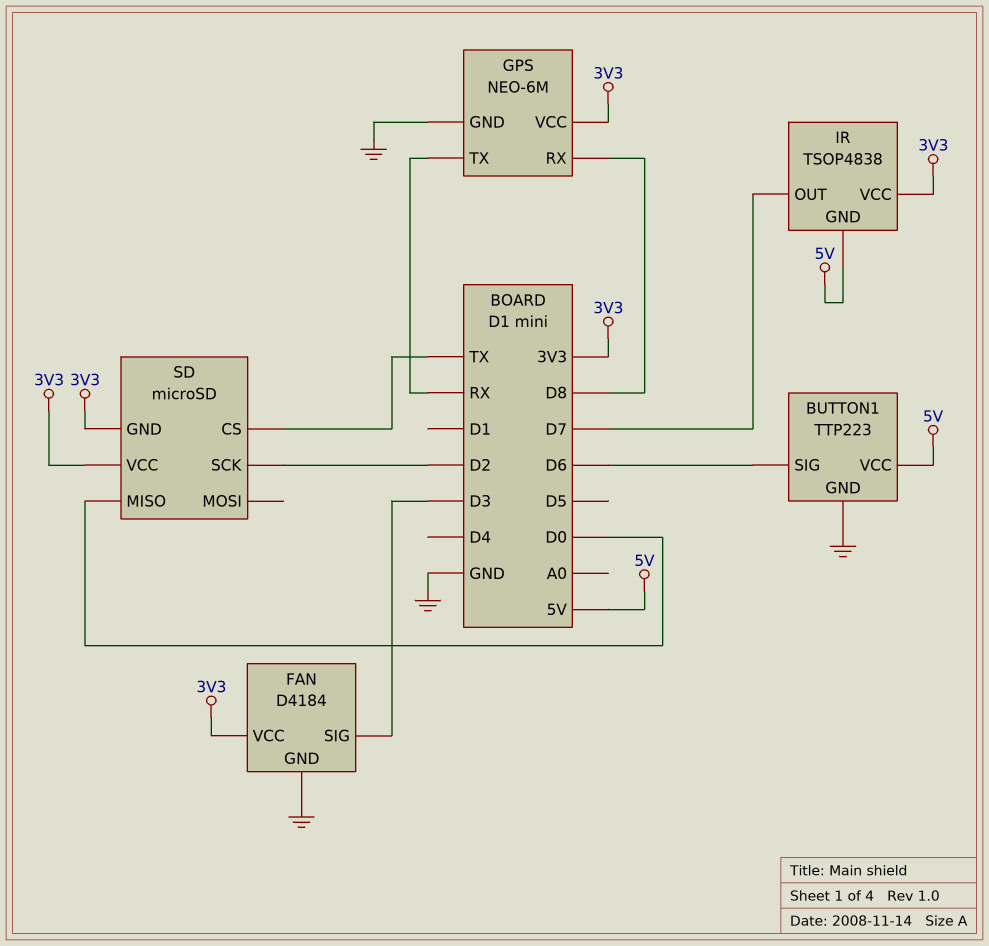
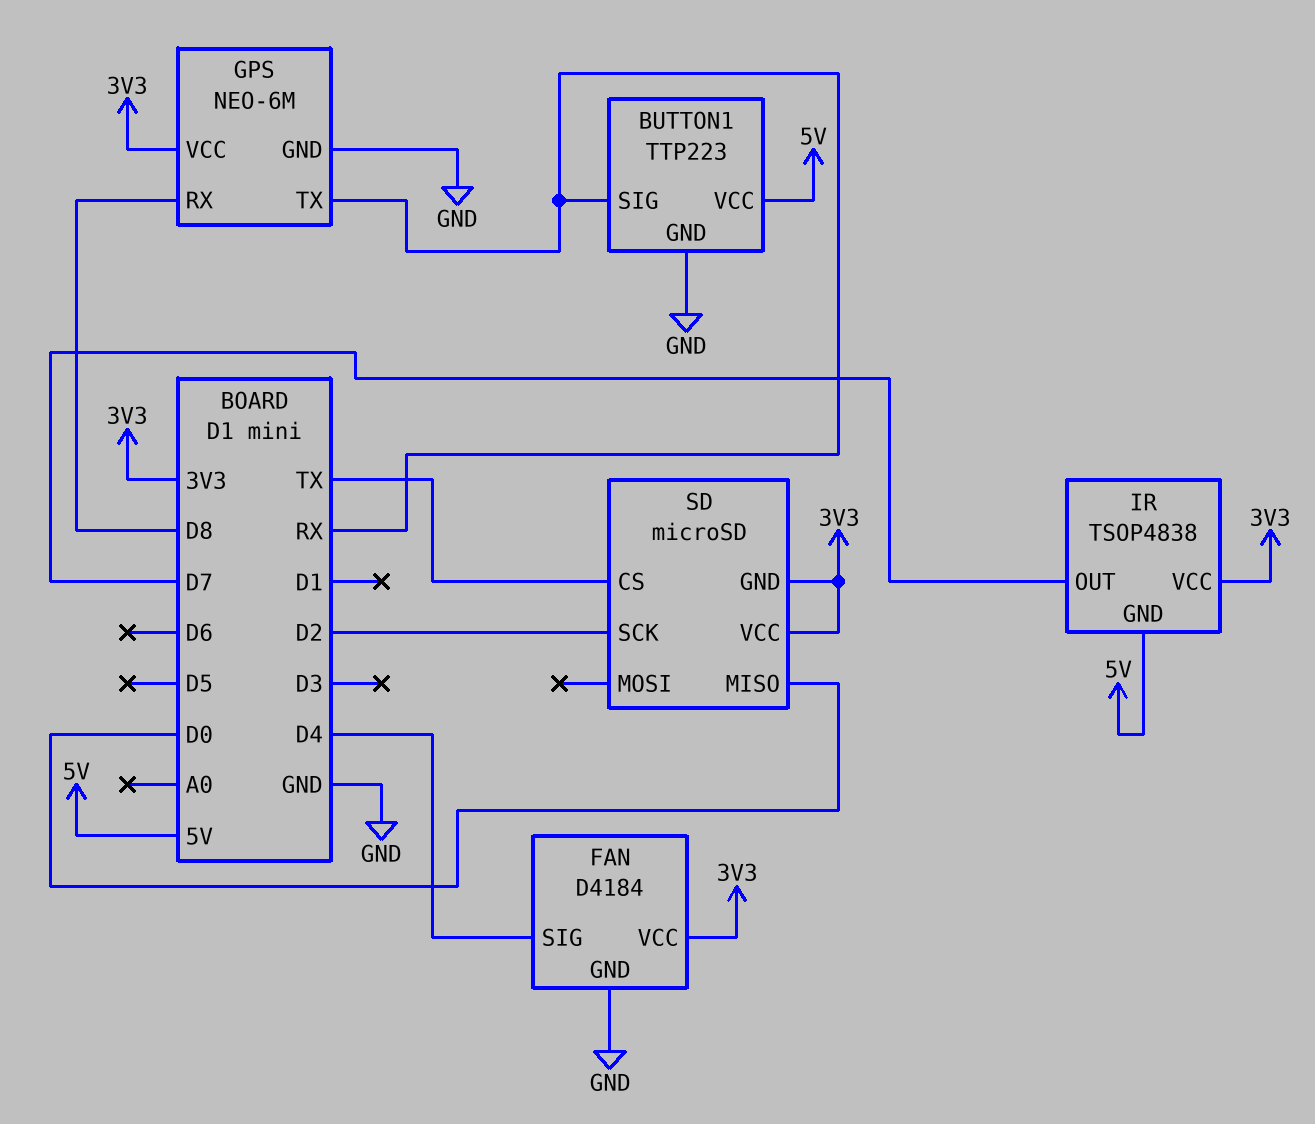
BUTTON1 pin SIG: D6 -> RX
FAN pin SIG: D3 -> D4

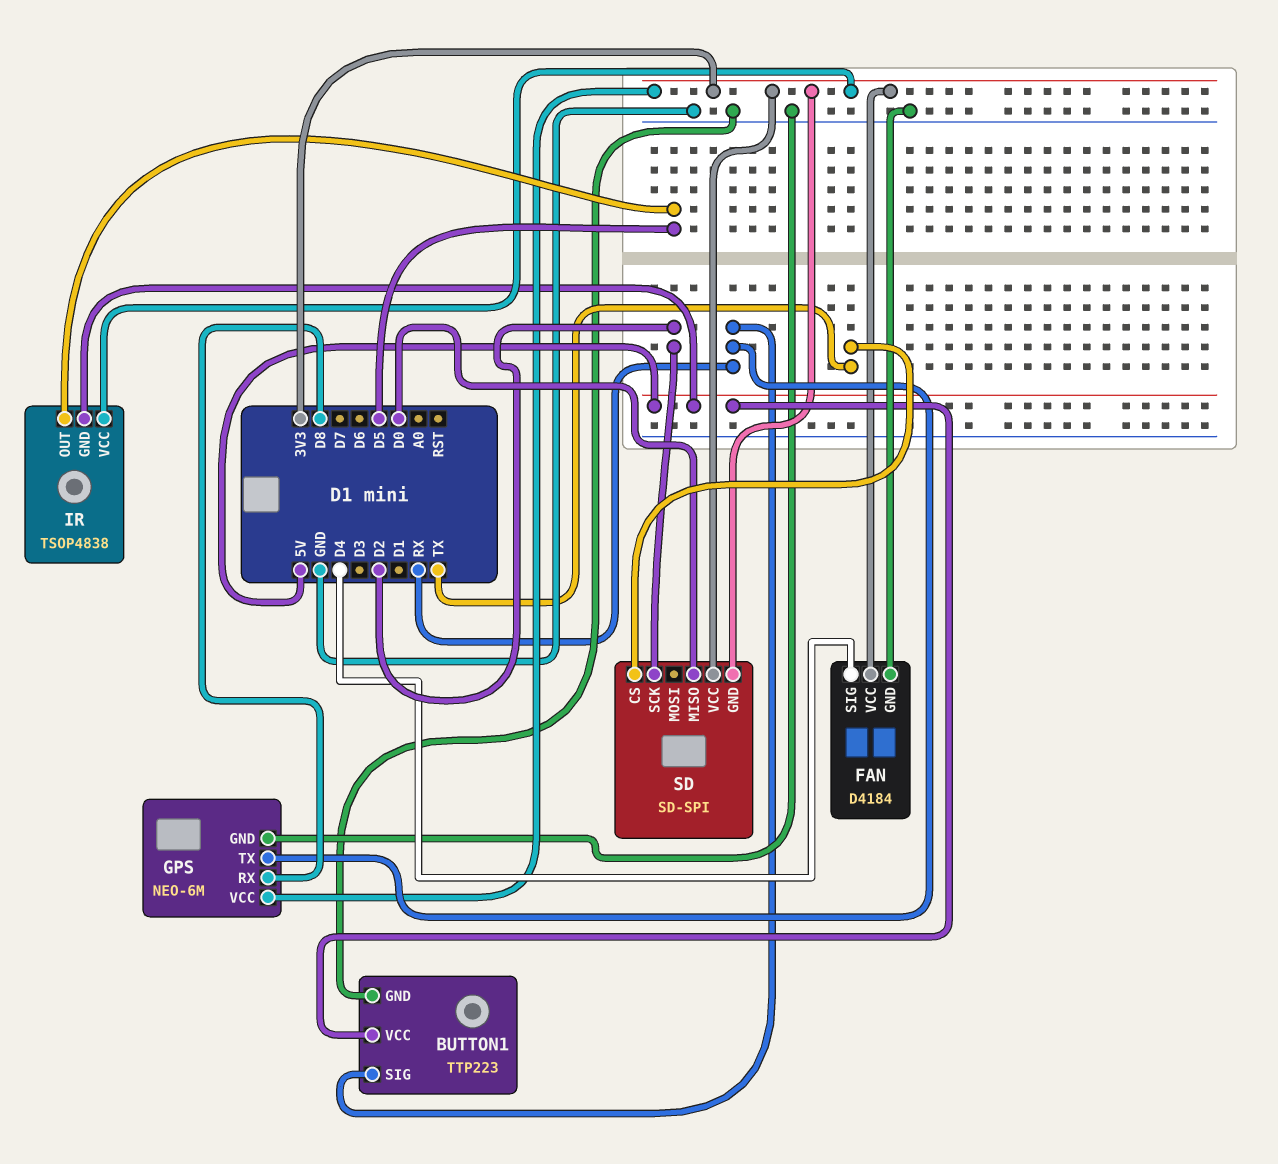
IR pin OUT: D7 -> D5
SD: microSD -> SD-SPI

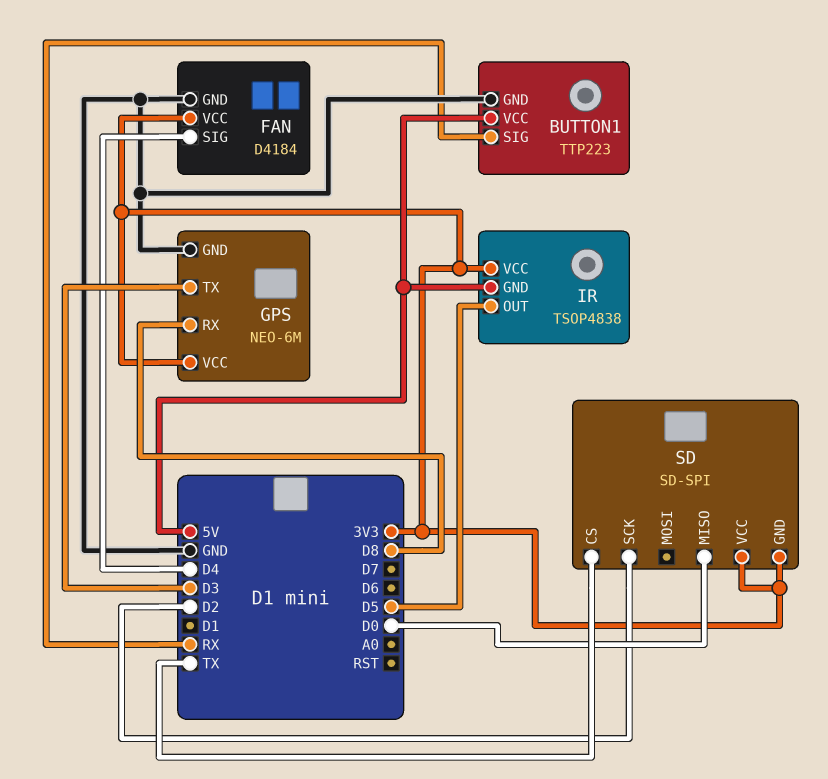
GPS pin TX: RX -> D3

